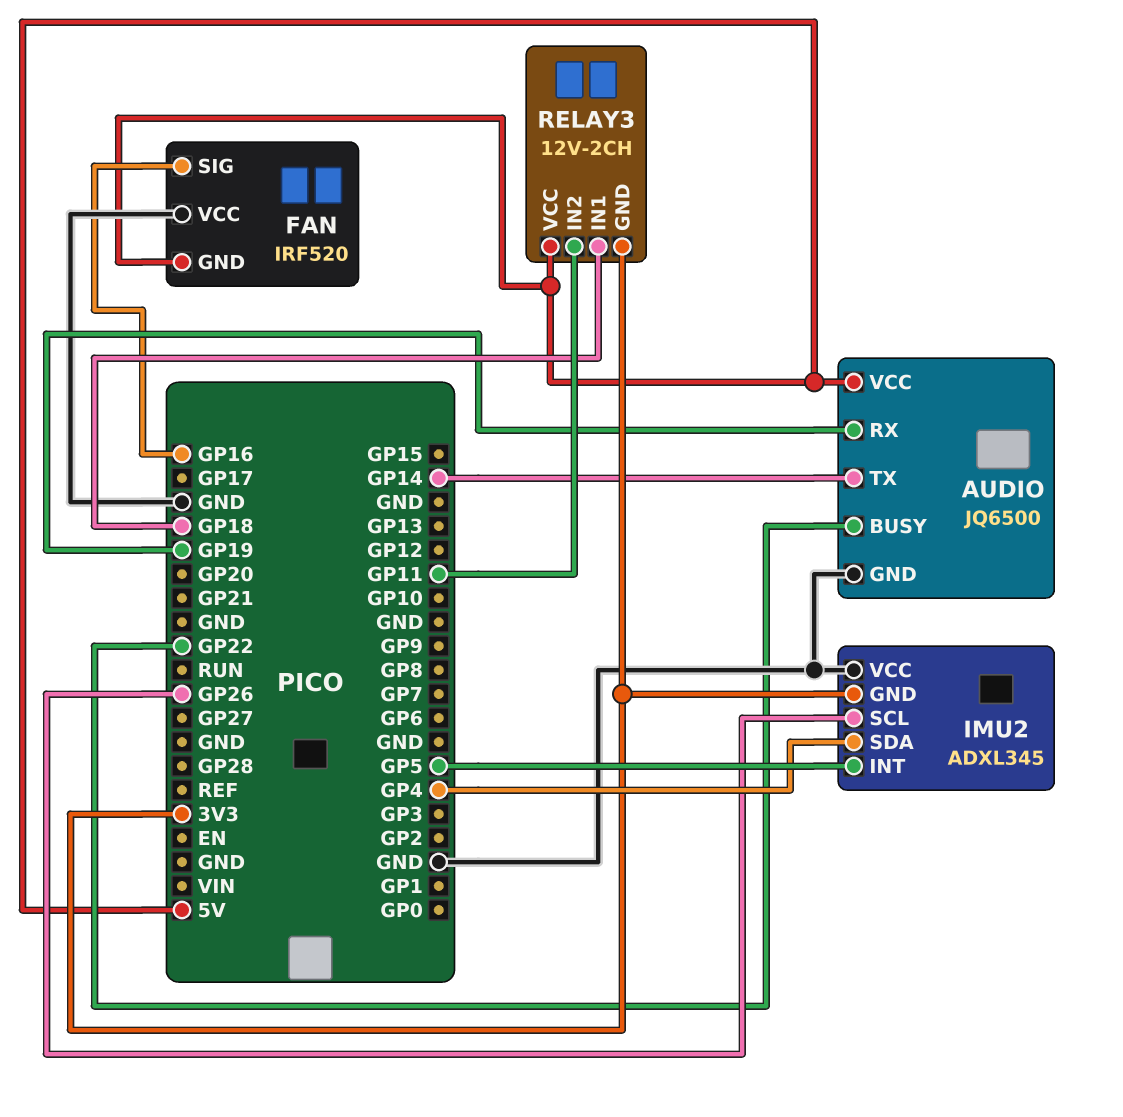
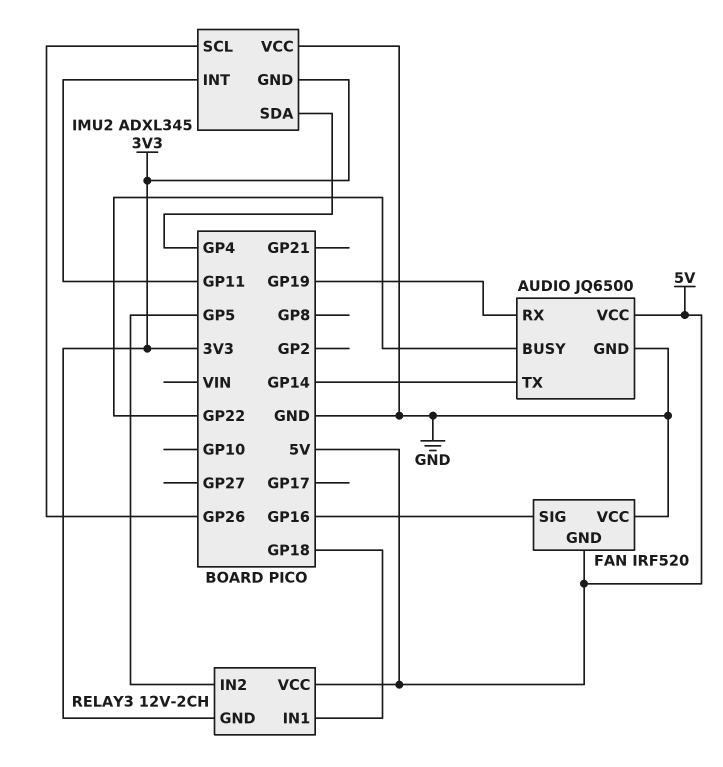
IMU2 pin INT: GP5 -> GP11
RELAY3 pin IN2: GP11 -> GP5

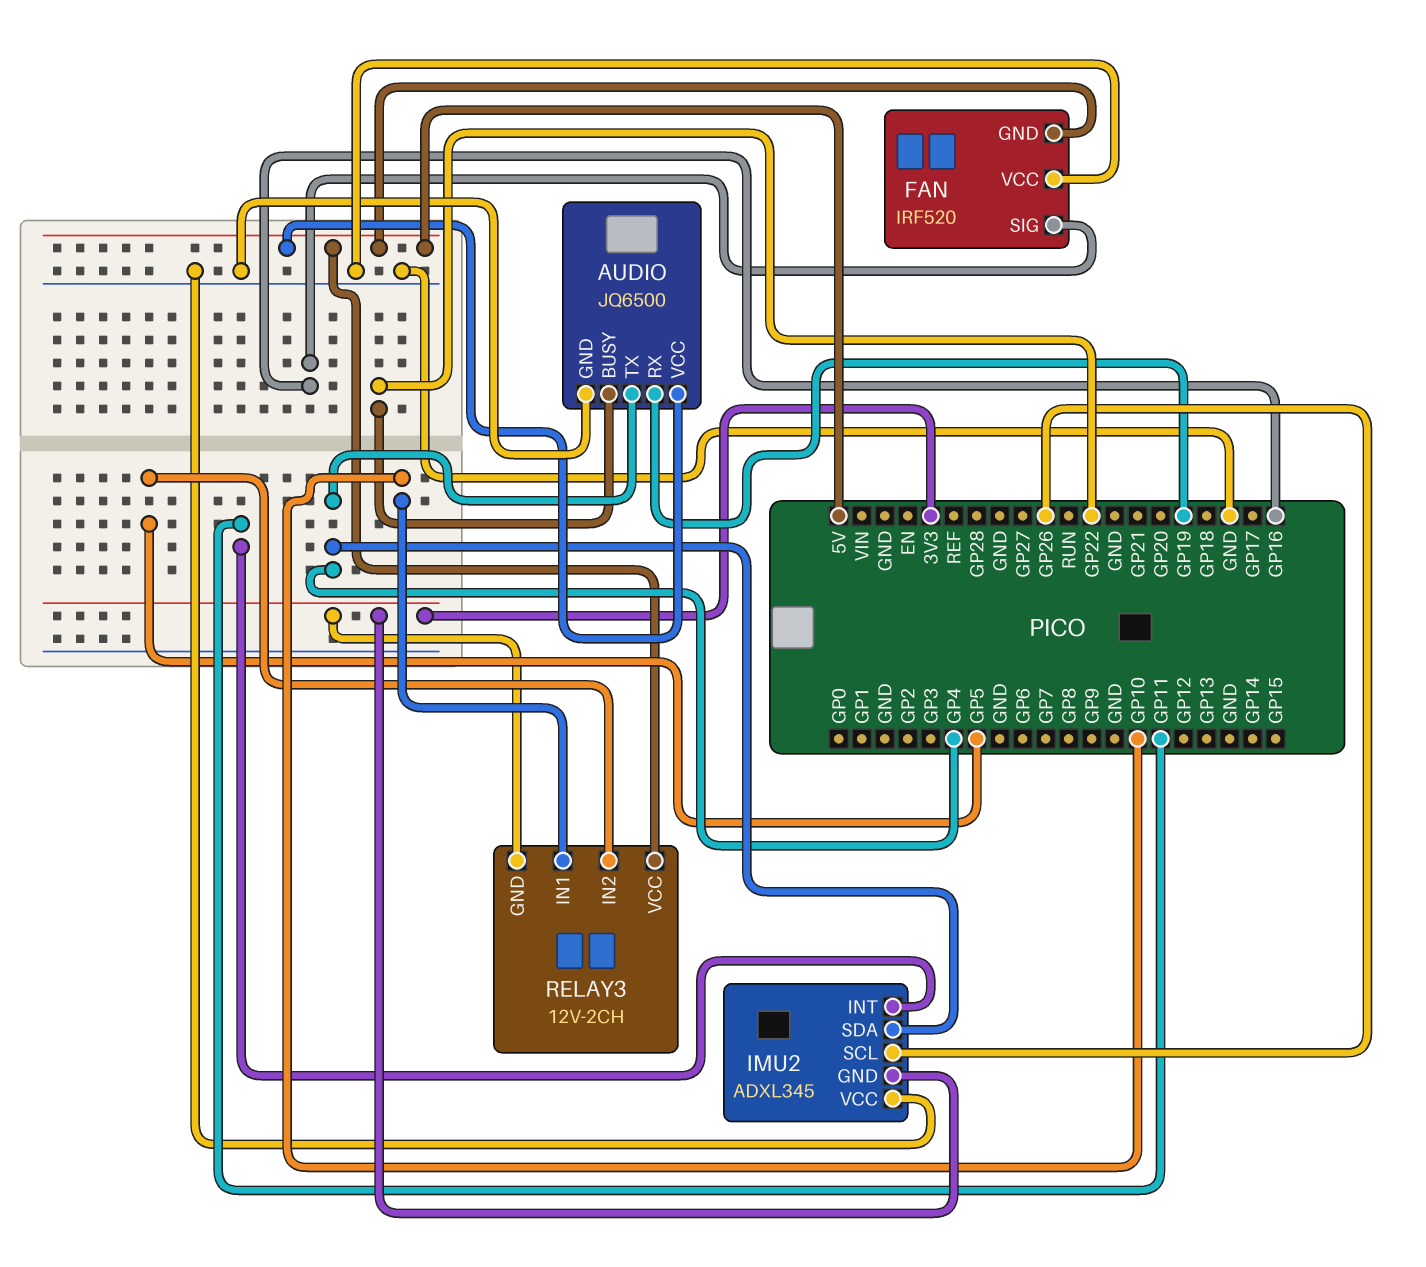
AUDIO pin TX: GP14 -> GP4
RELAY3 pin IN1: GP18 -> GP10

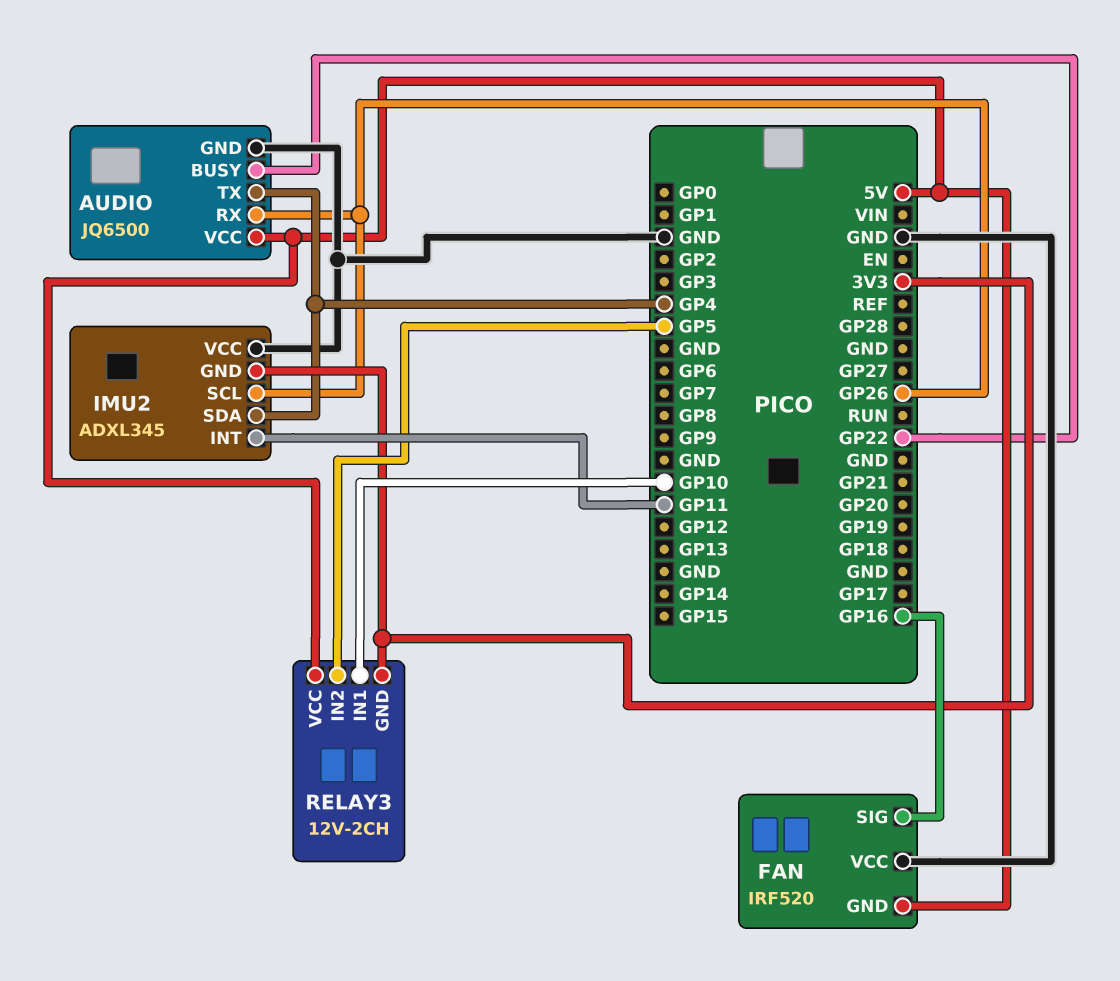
AUDIO pin RX: GP19 -> GP26

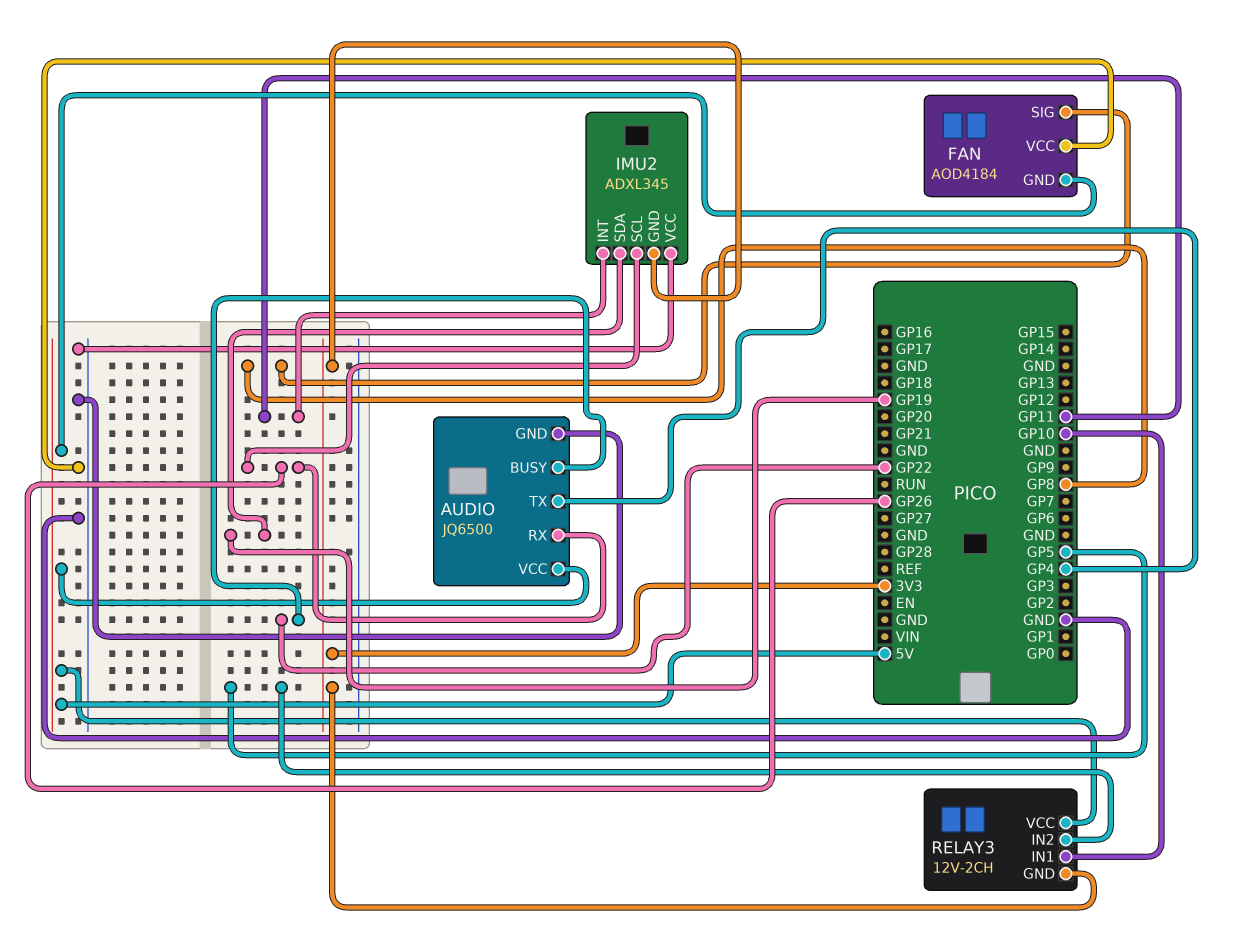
FAN: IRF520 -> AOD4184
FAN pin SIG: GP16 -> GP8
IMU2 pin SDA: GP4 -> GP19

